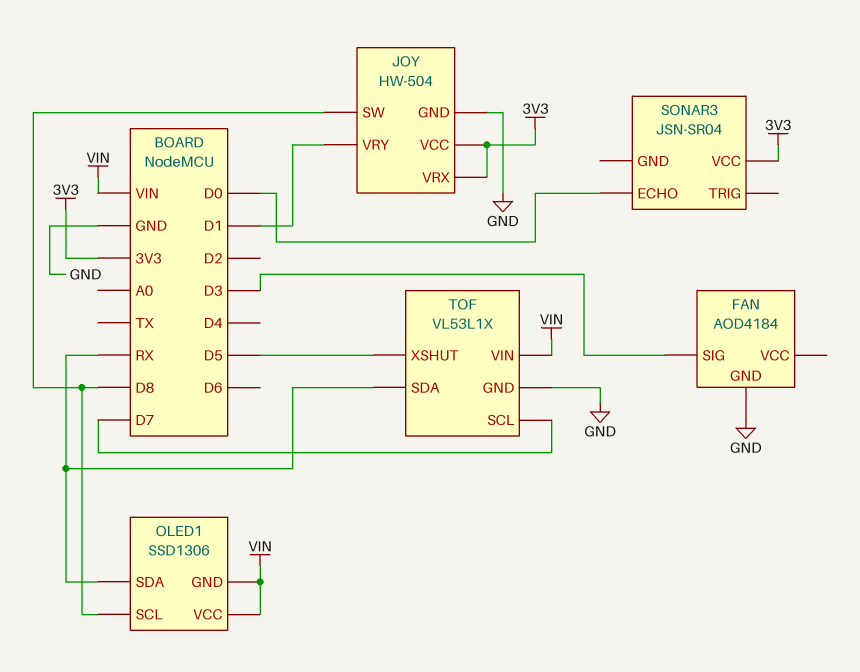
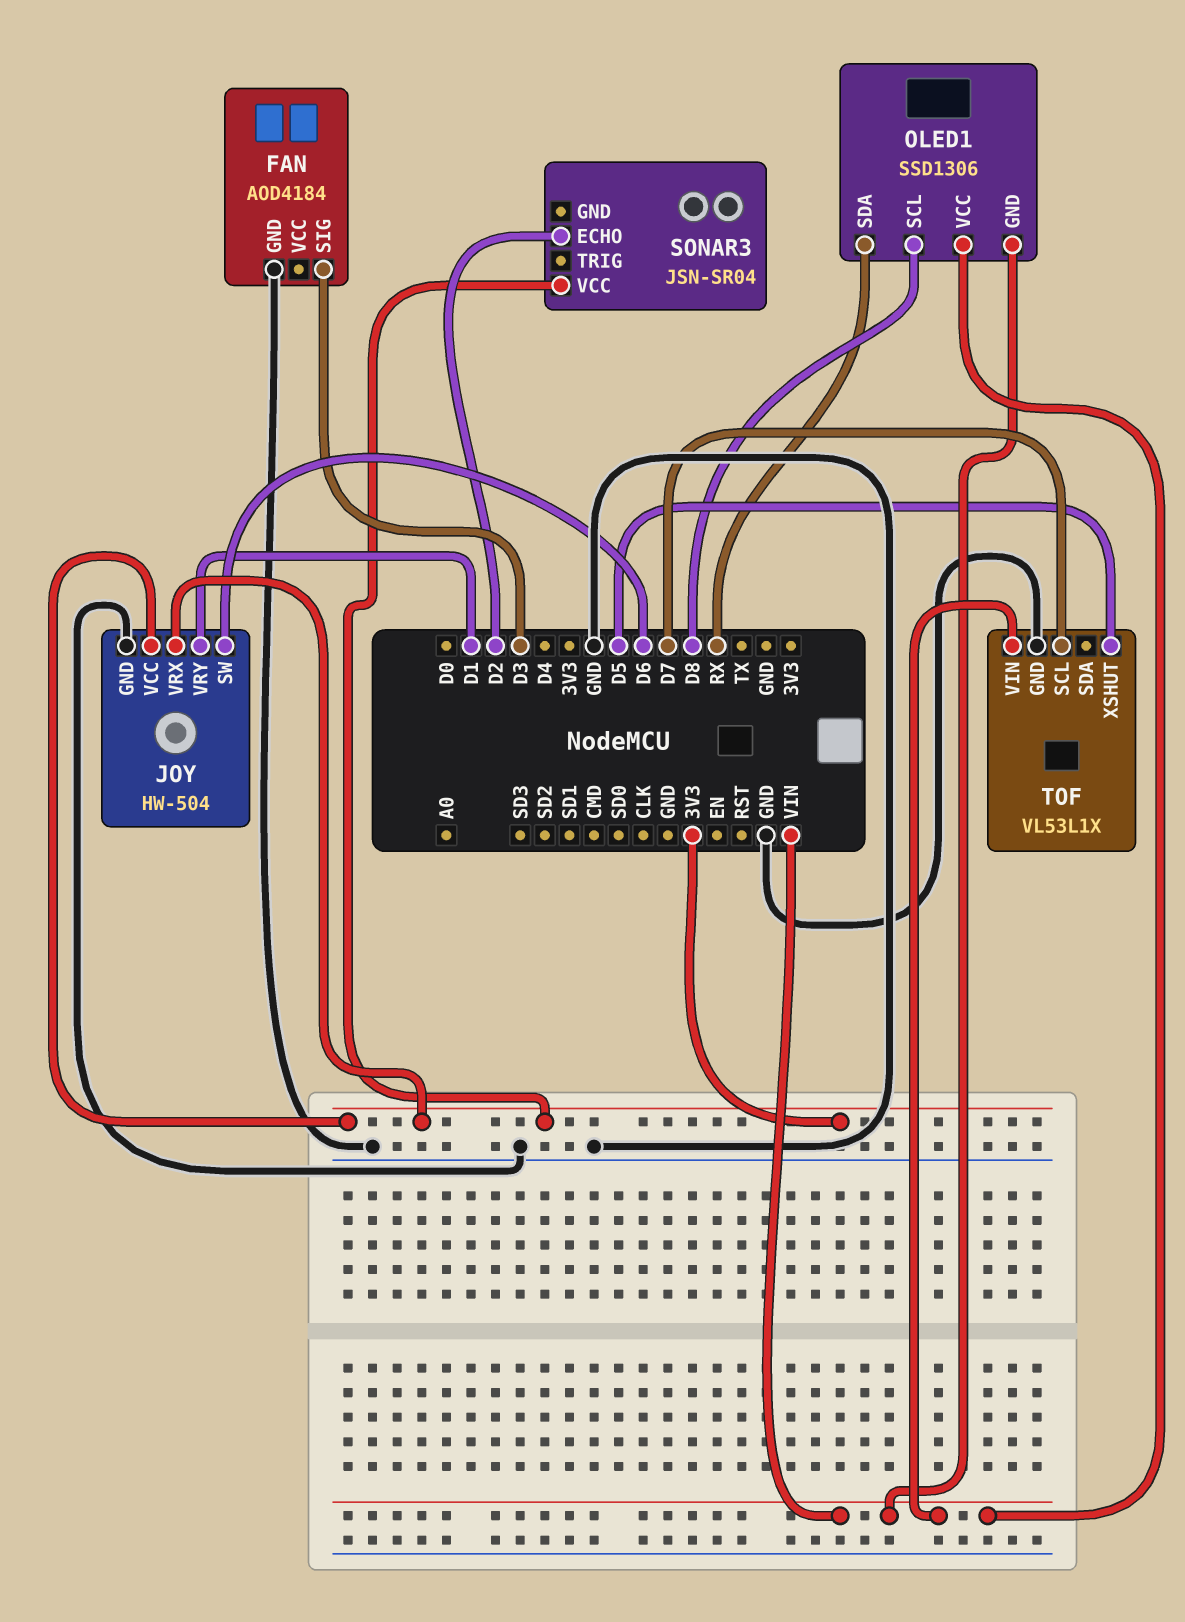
JOY pin SW: D8 -> D6
SONAR3 pin ECHO: D0 -> D2
TOF pin SDA: RX -> none

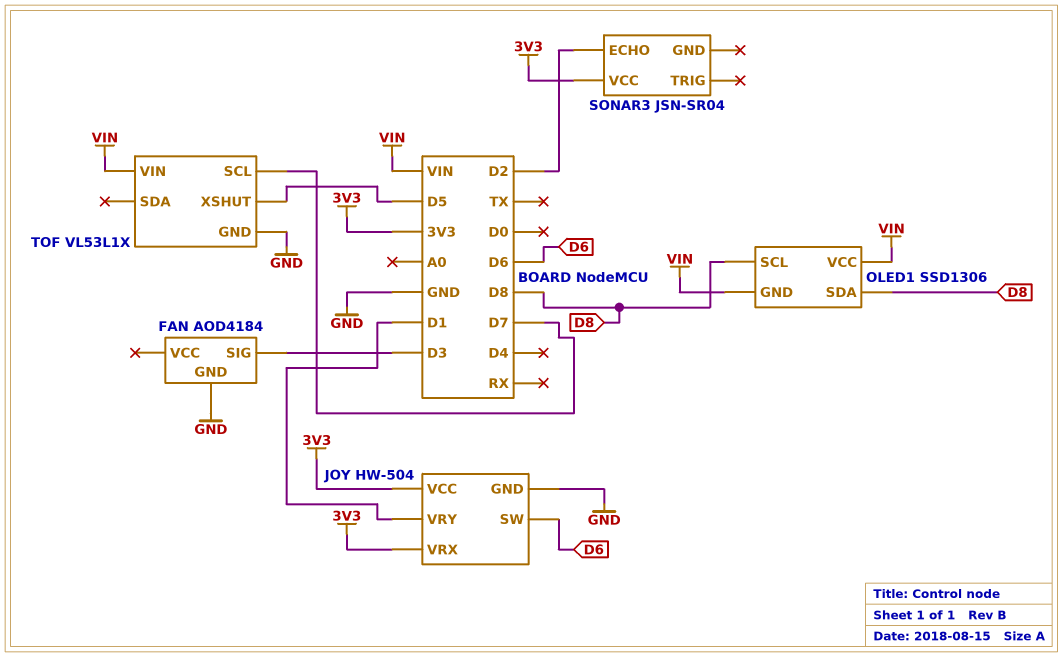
OLED1 pin SDA: RX -> D8

